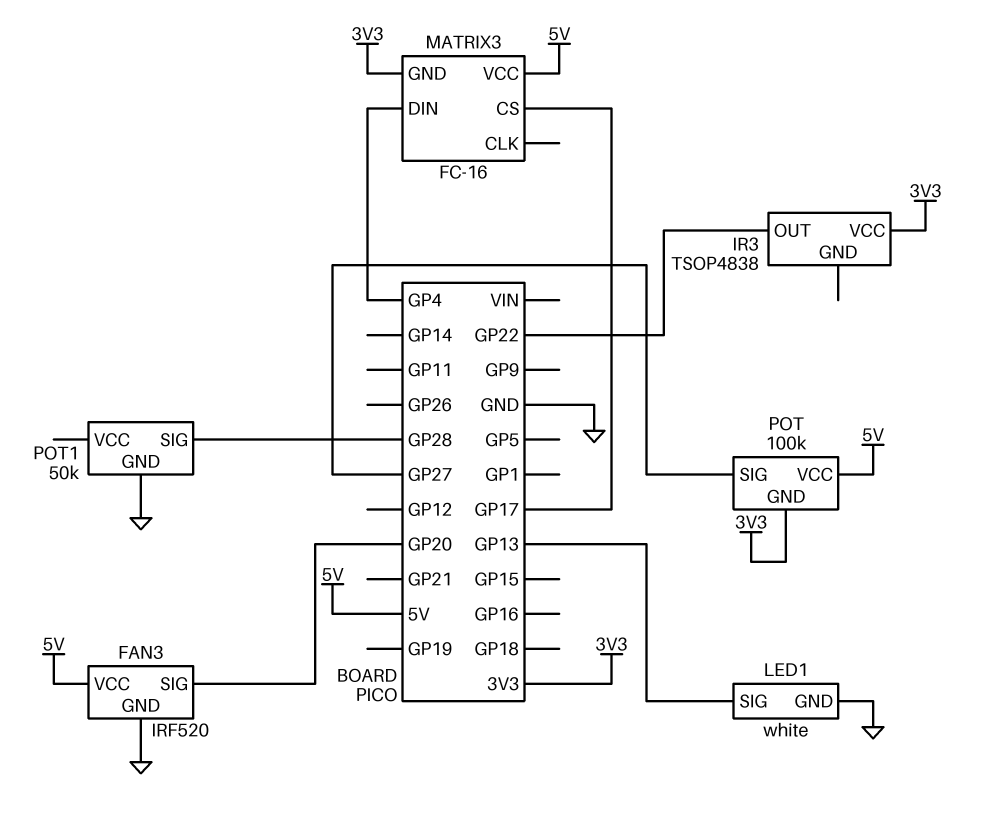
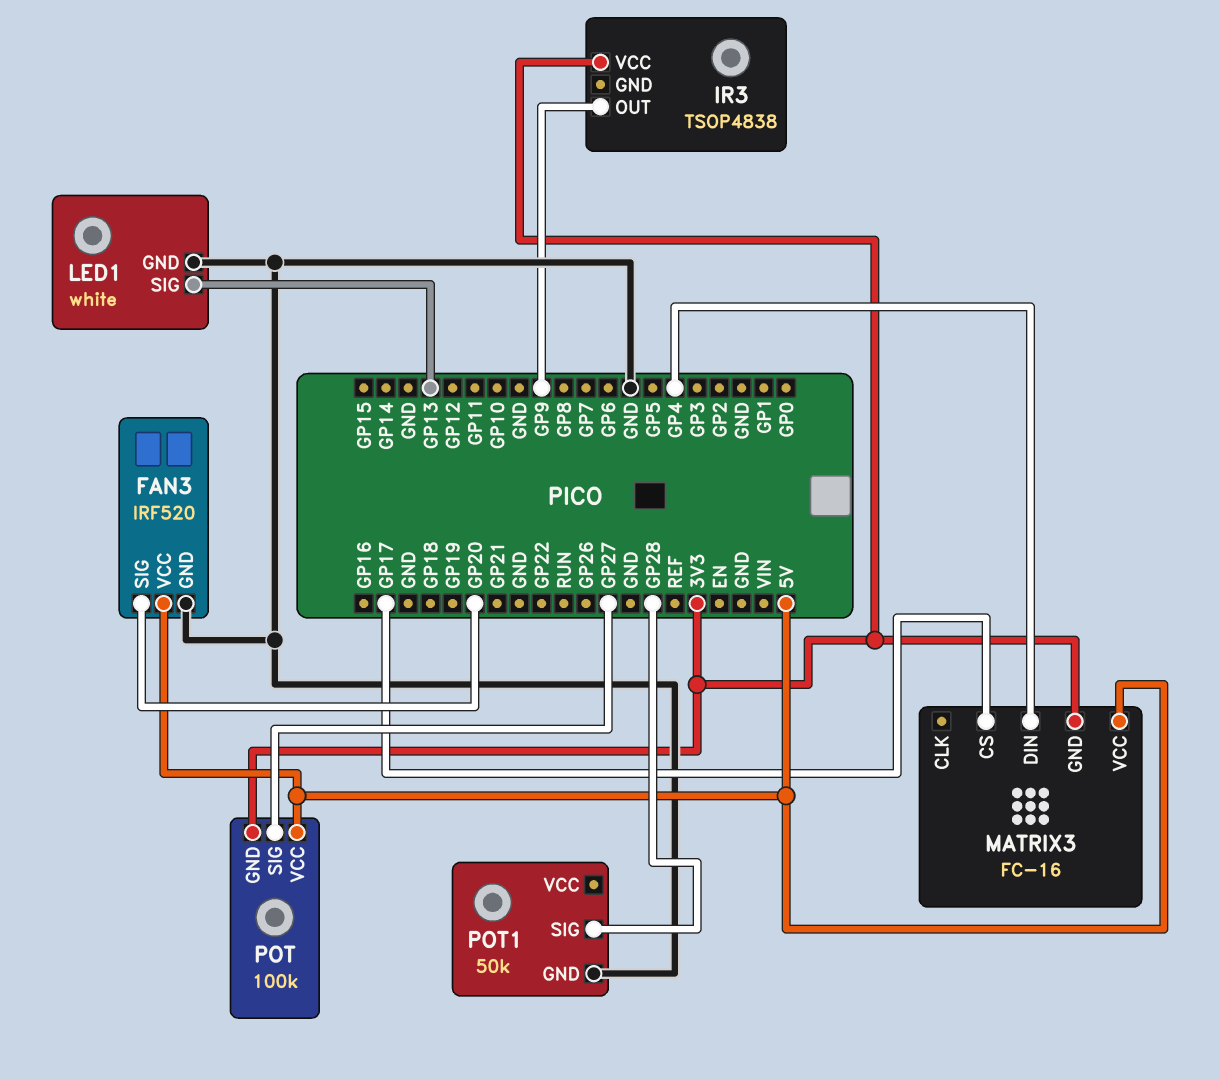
IR3 pin OUT: GP22 -> GP9

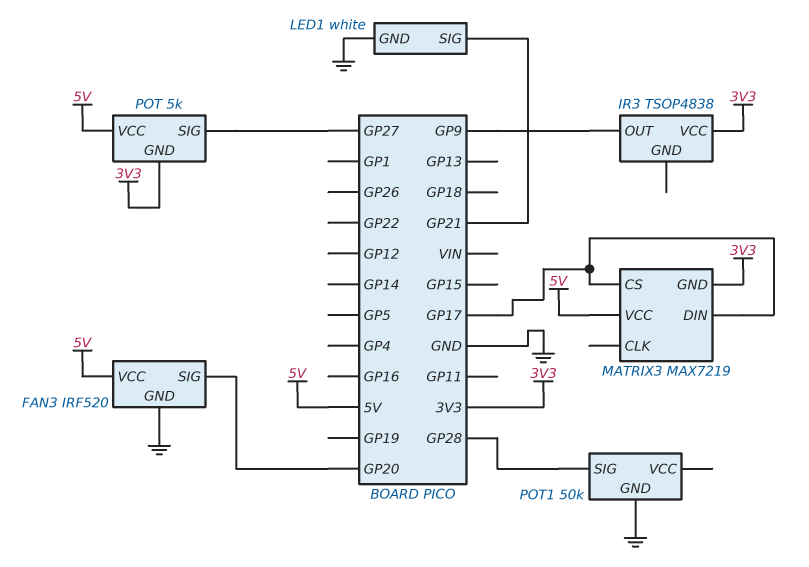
LED1 pin SIG: GP13 -> GP21
MATRIX3: FC-16 -> MAX7219
MATRIX3 pin DIN: GP4 -> GP17
POT: 100k -> 5k

